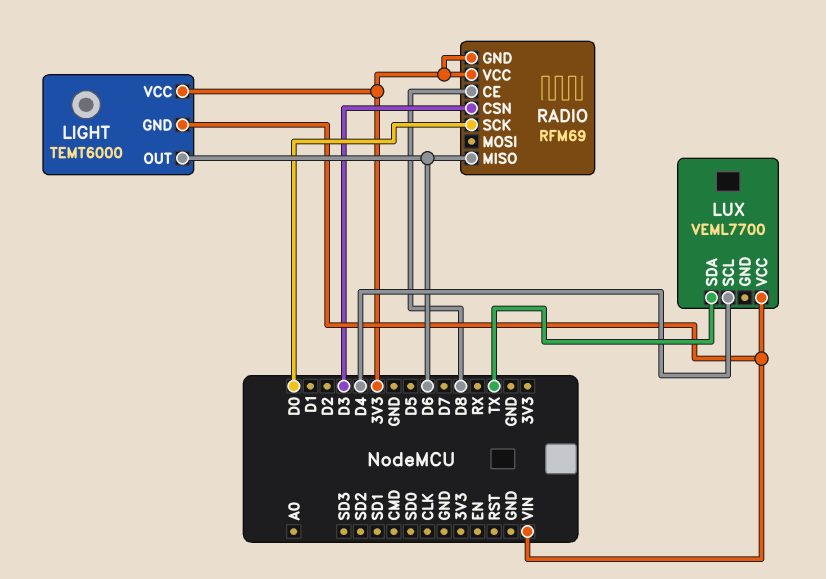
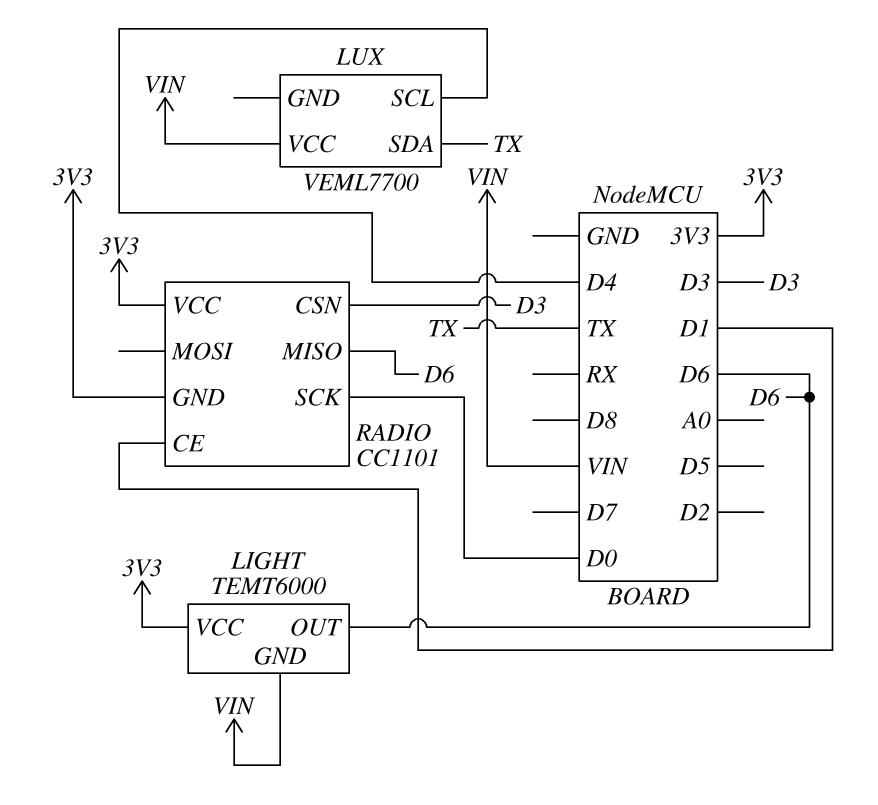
RADIO: RFM69 -> CC1101
RADIO pin CE: D8 -> D1

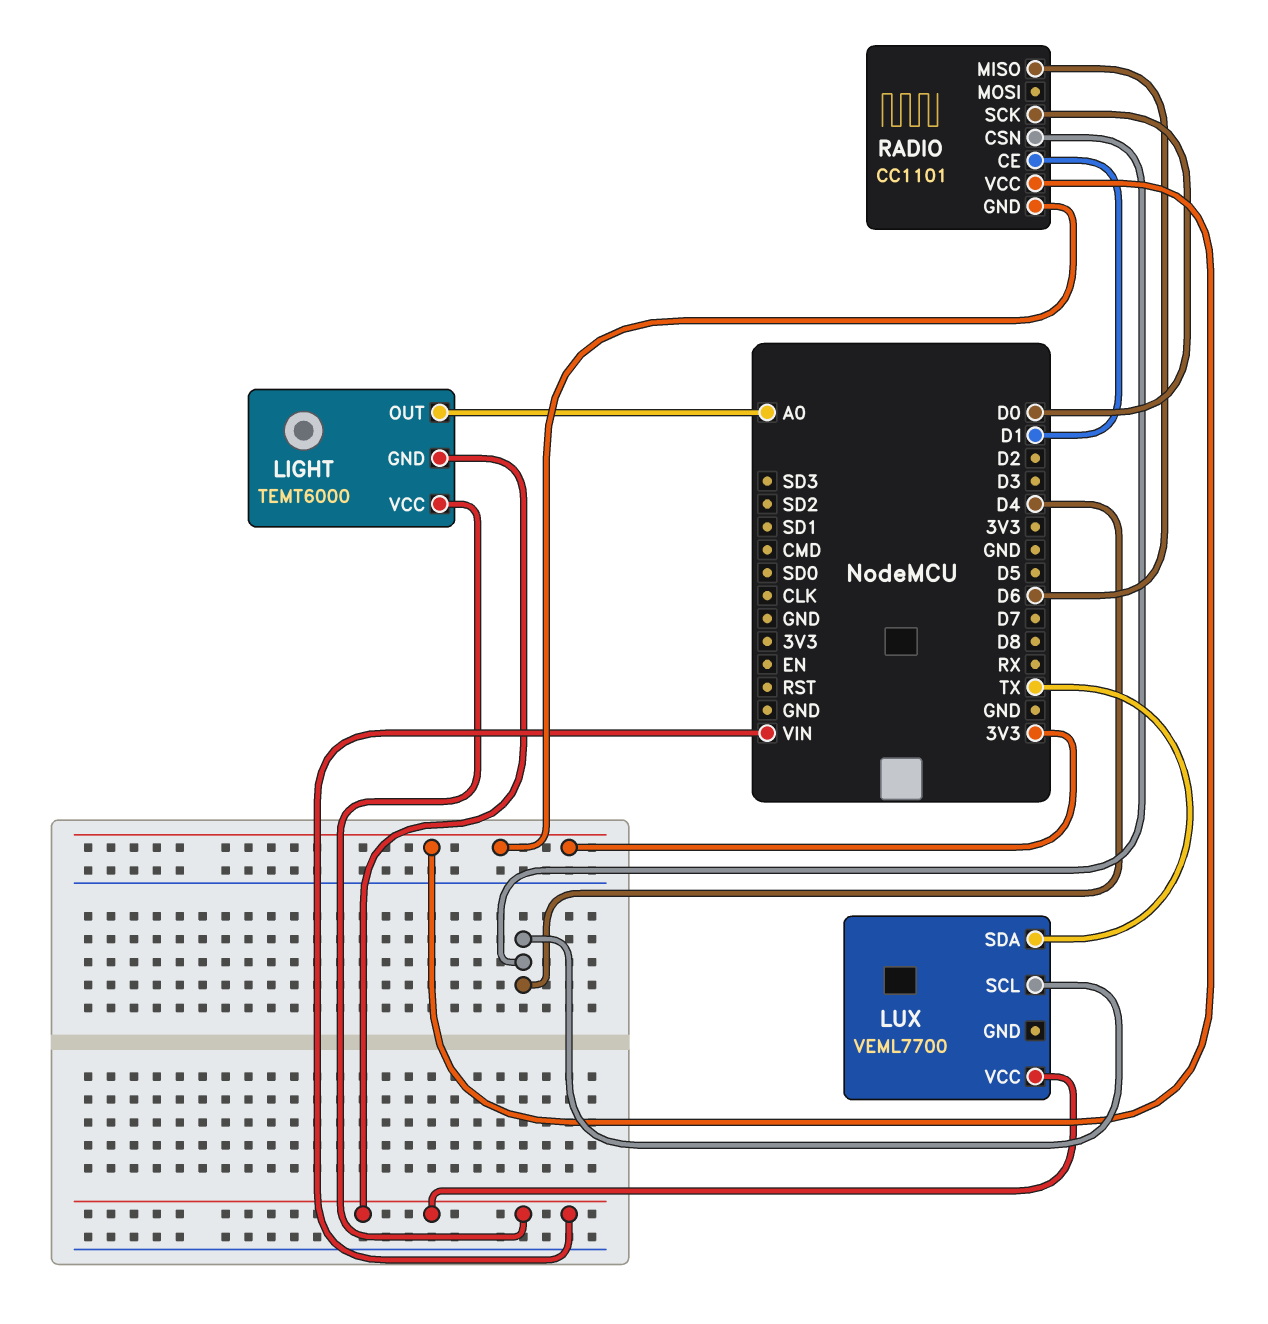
LIGHT pin OUT: D6 -> A0
LIGHT pin VCC: 3V3 -> VIN
RADIO pin CSN: D3 -> D4

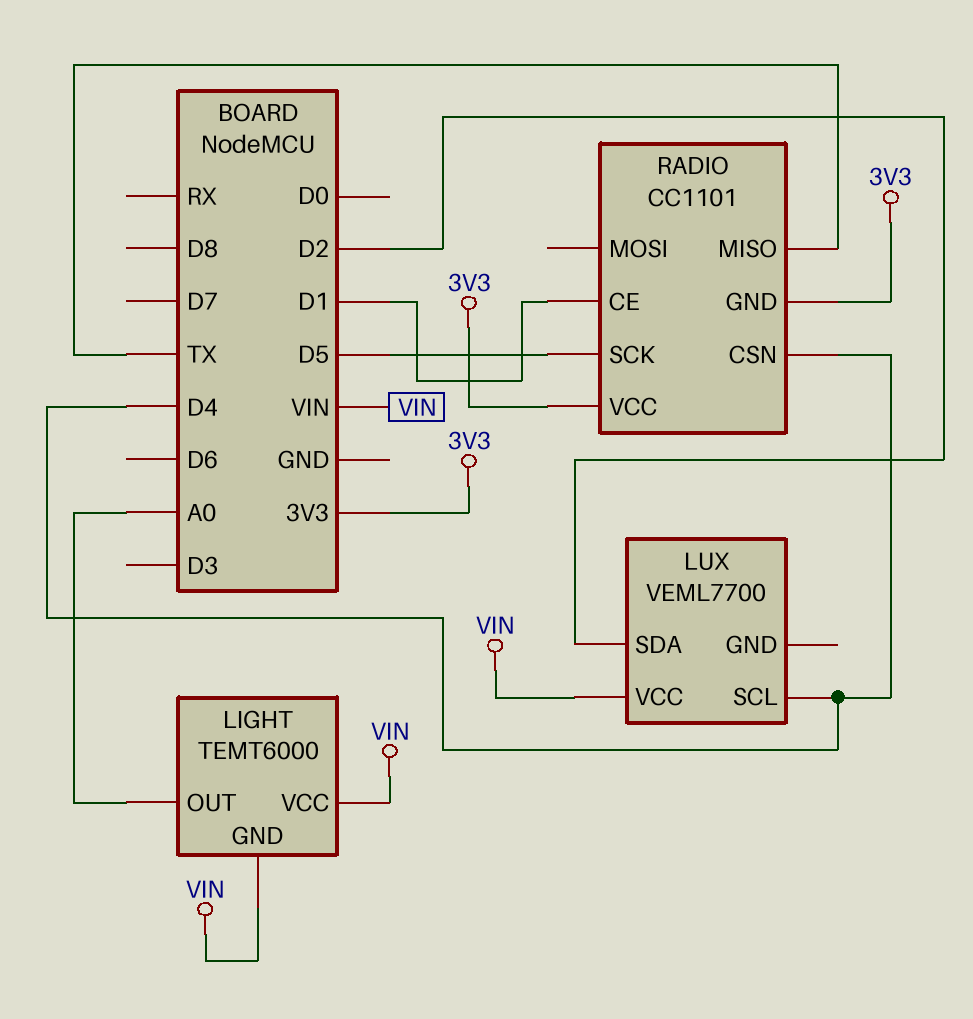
LUX pin SDA: TX -> D2
RADIO pin MISO: D6 -> TX
RADIO pin SCK: D0 -> D5

